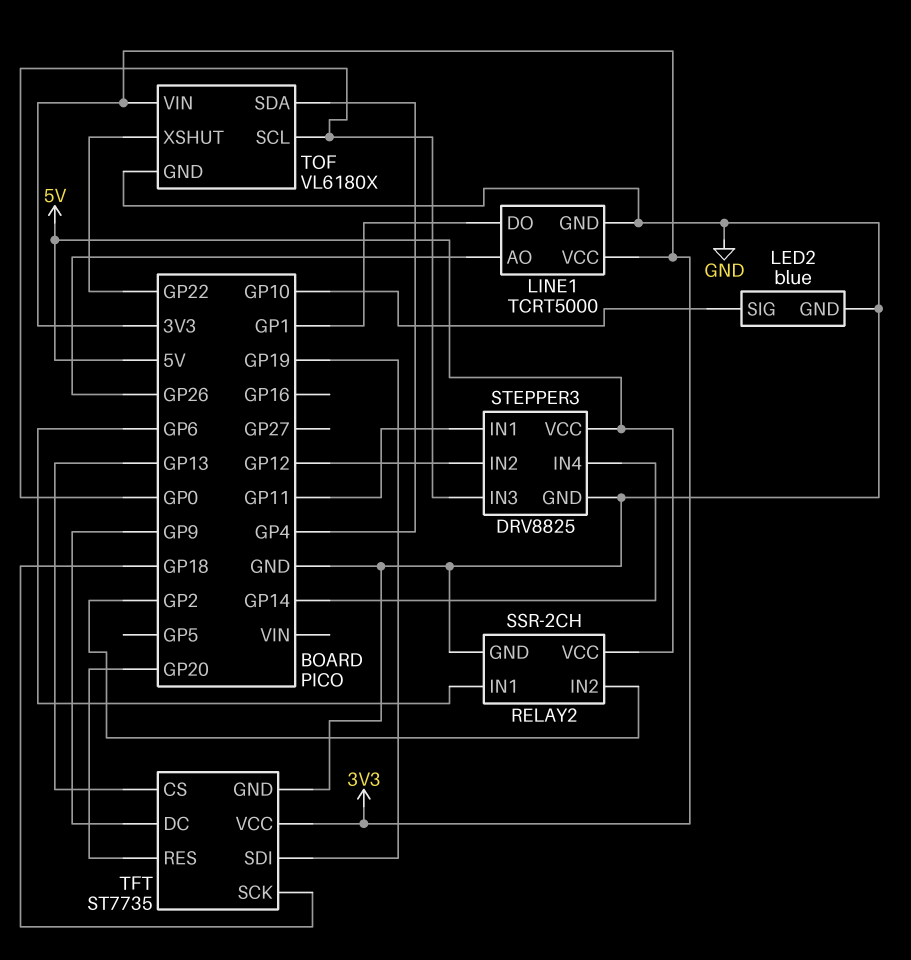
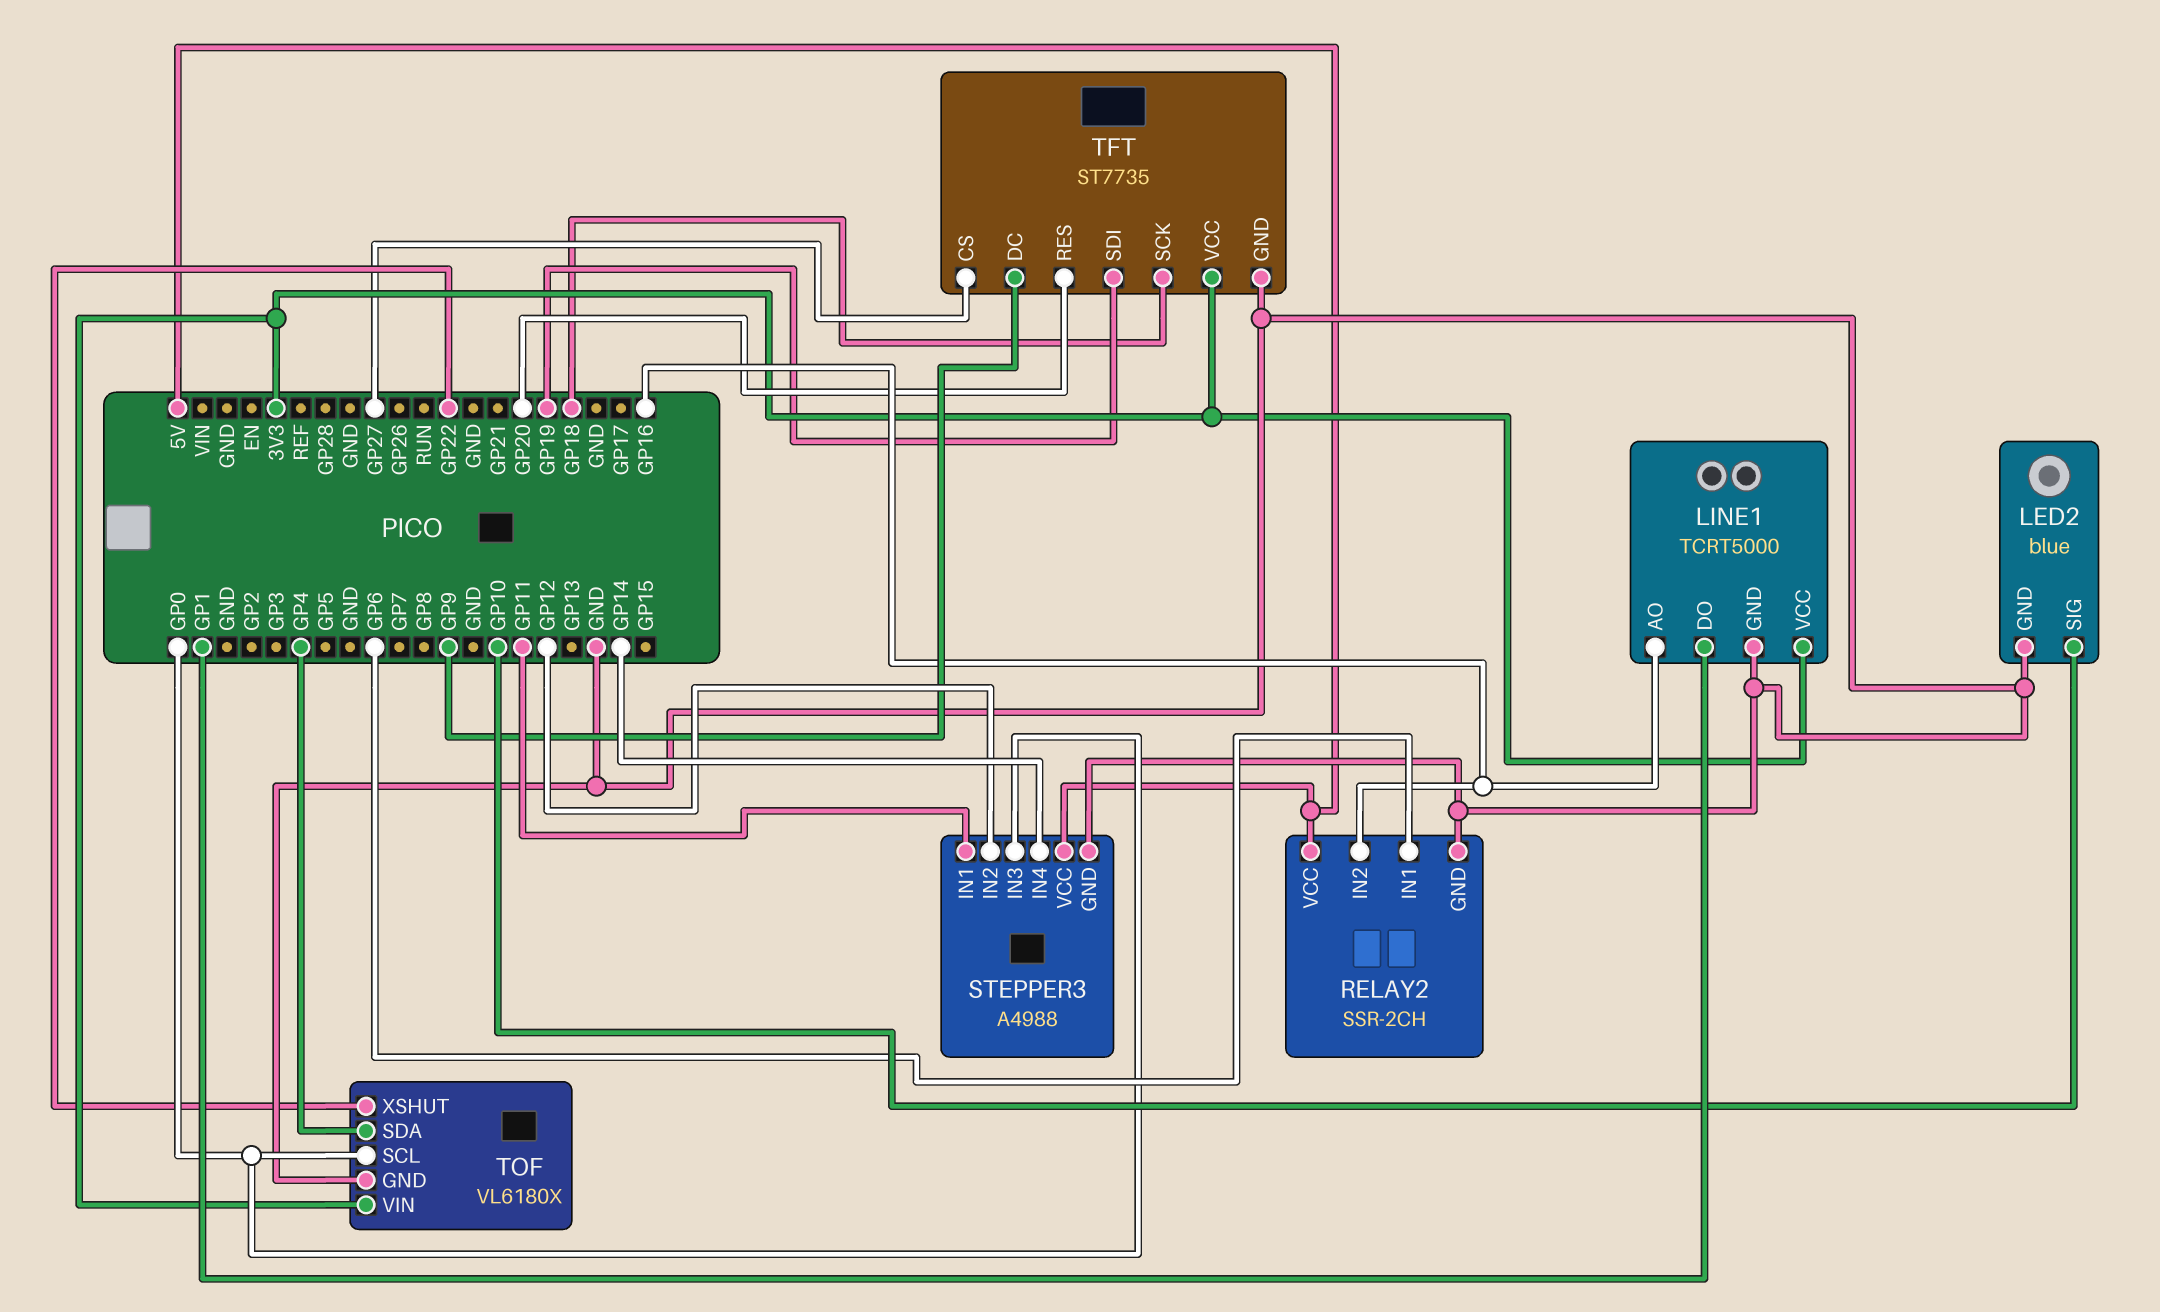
LINE1 pin AO: GP26 -> GP16
RELAY2 pin IN2: GP2 -> GP16
STEPPER3: DRV8825 -> A4988
TFT pin CS: GP13 -> GP27

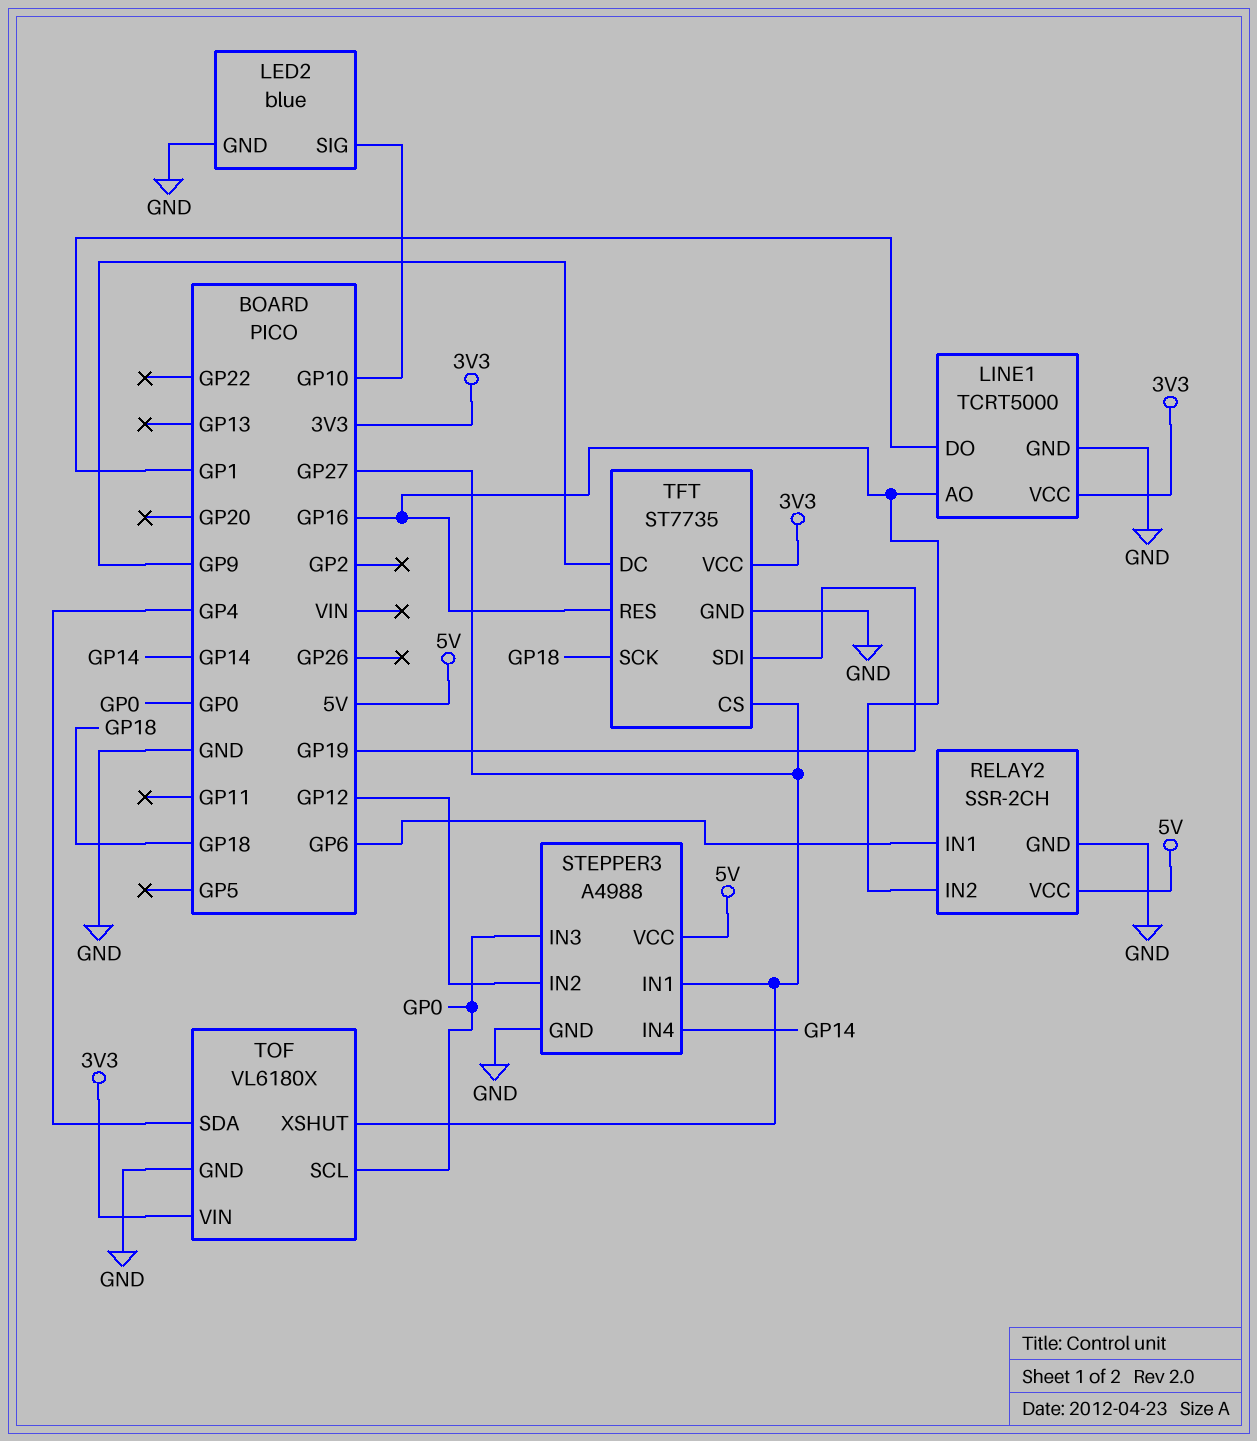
STEPPER3 pin IN1: GP11 -> GP27
TFT pin RES: GP20 -> GP16
TOF pin XSHUT: GP22 -> GP27

